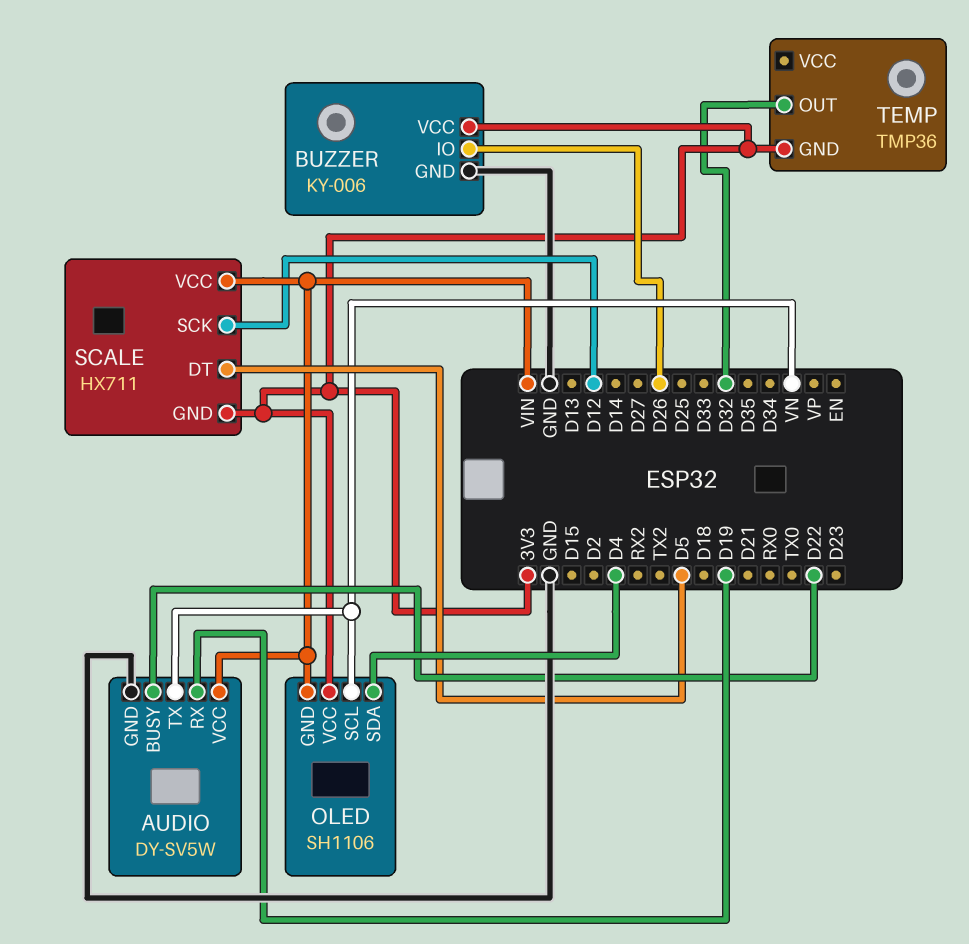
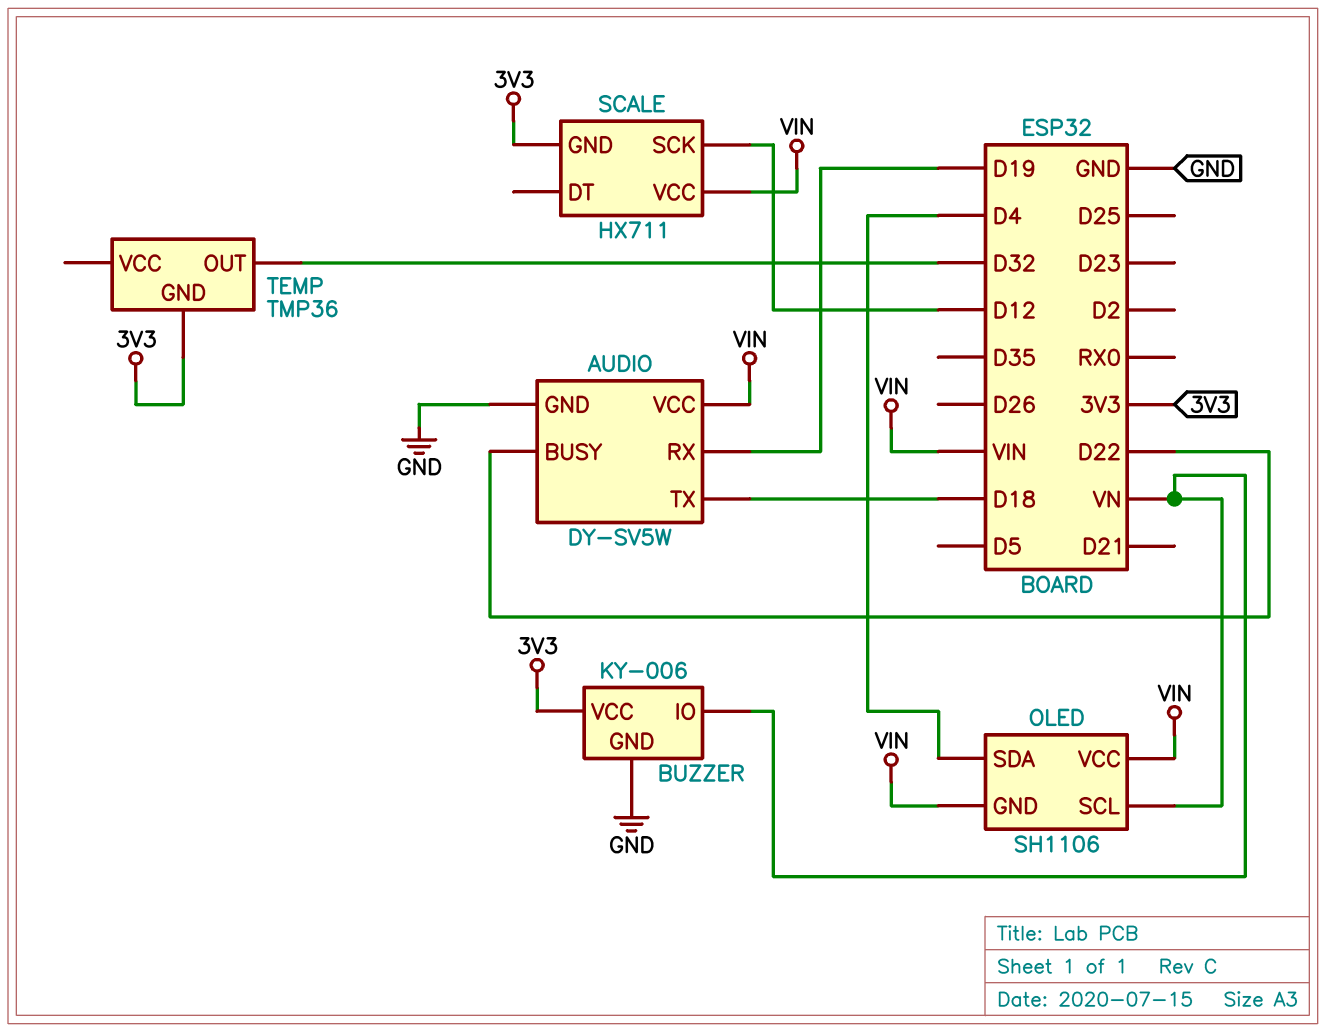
AUDIO pin TX: VN -> D18
BUZZER pin IO: D26 -> VN
OLED pin VCC: 3V3 -> VIN
SCALE pin DT: D5 -> none

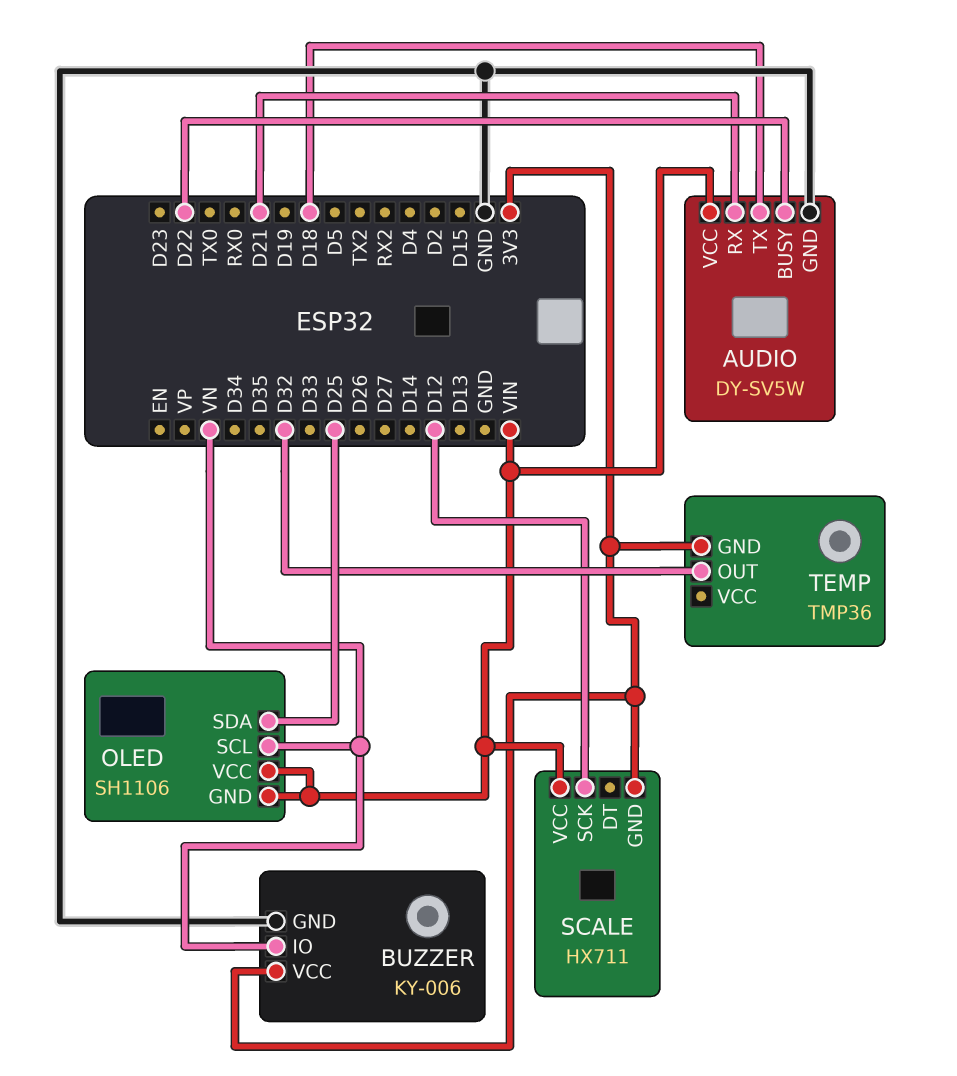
AUDIO pin RX: D19 -> D21
OLED pin SDA: D4 -> D25

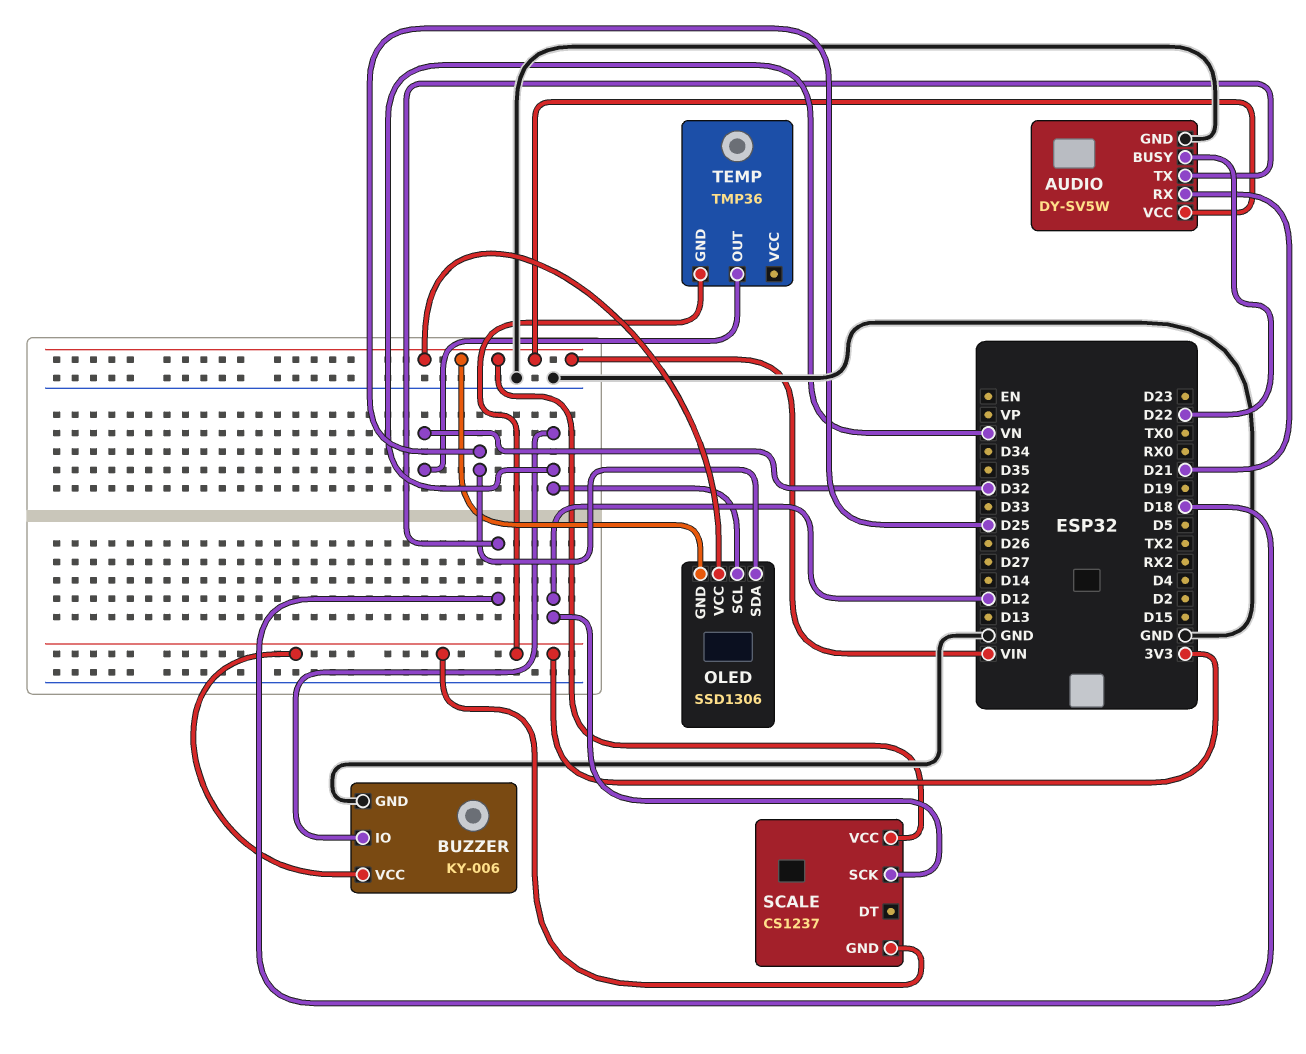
OLED: SH1106 -> SSD1306
SCALE: HX711 -> CS1237

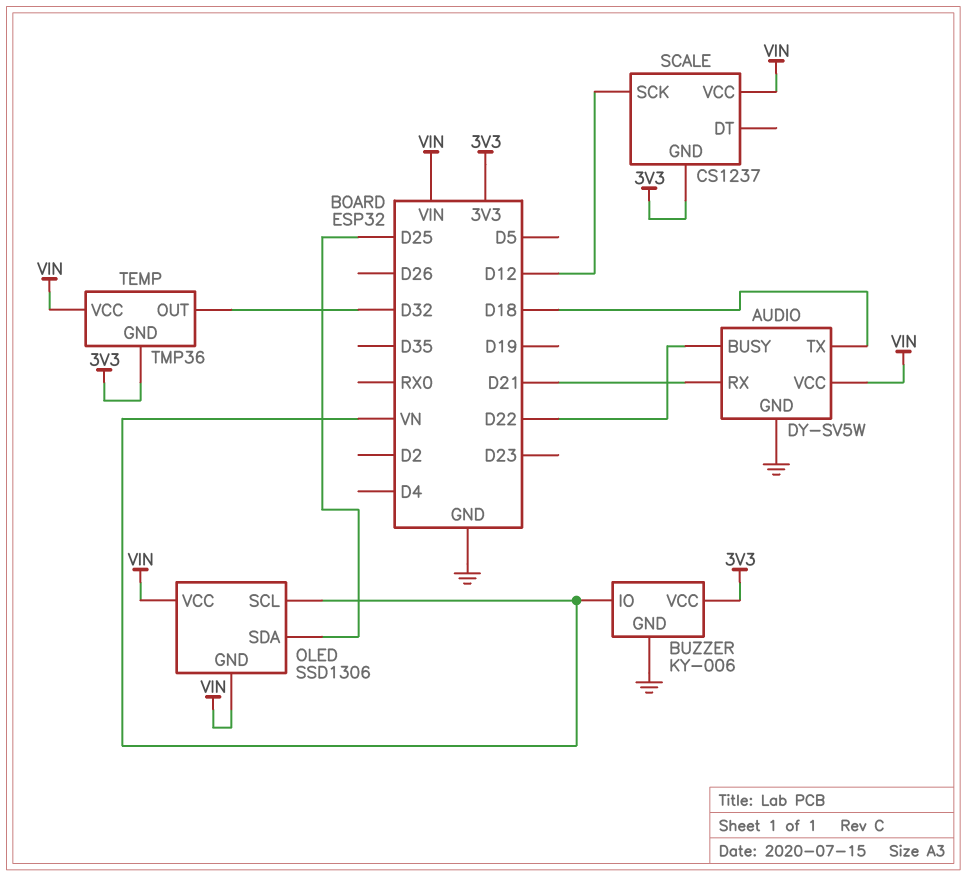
TEMP pin VCC: none -> VIN

